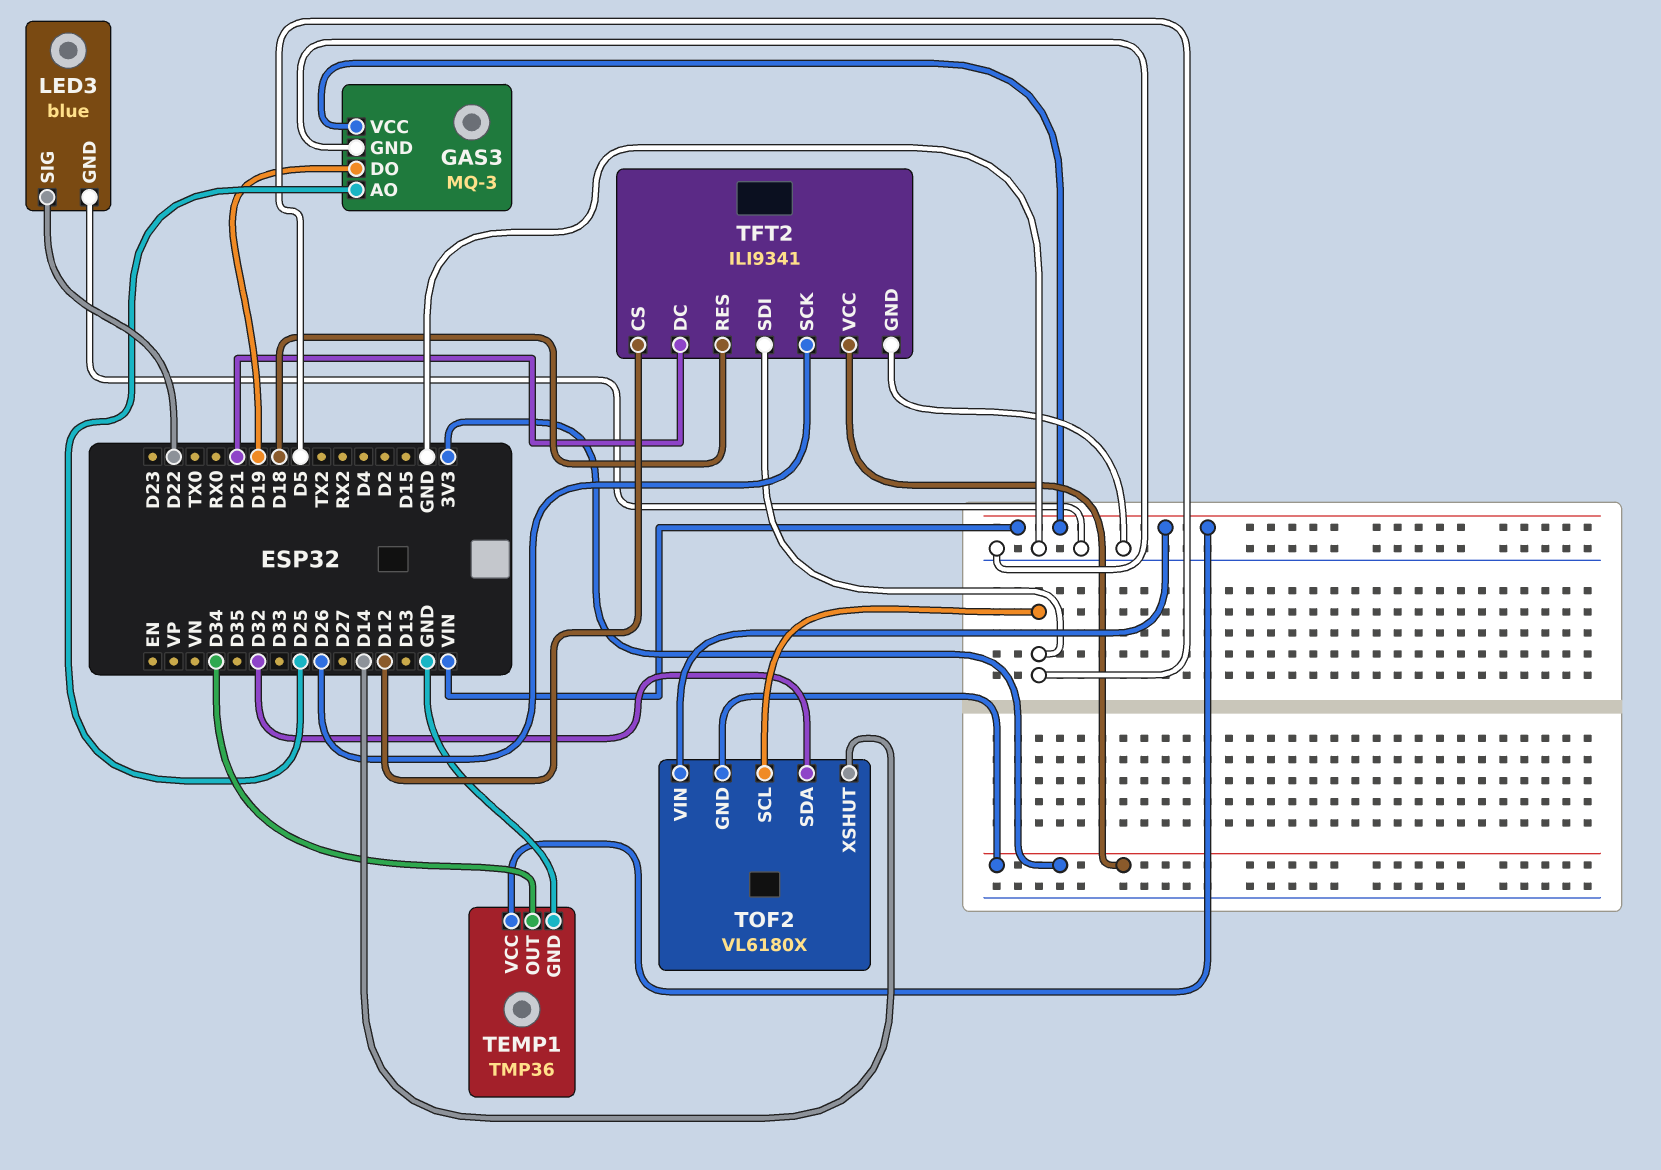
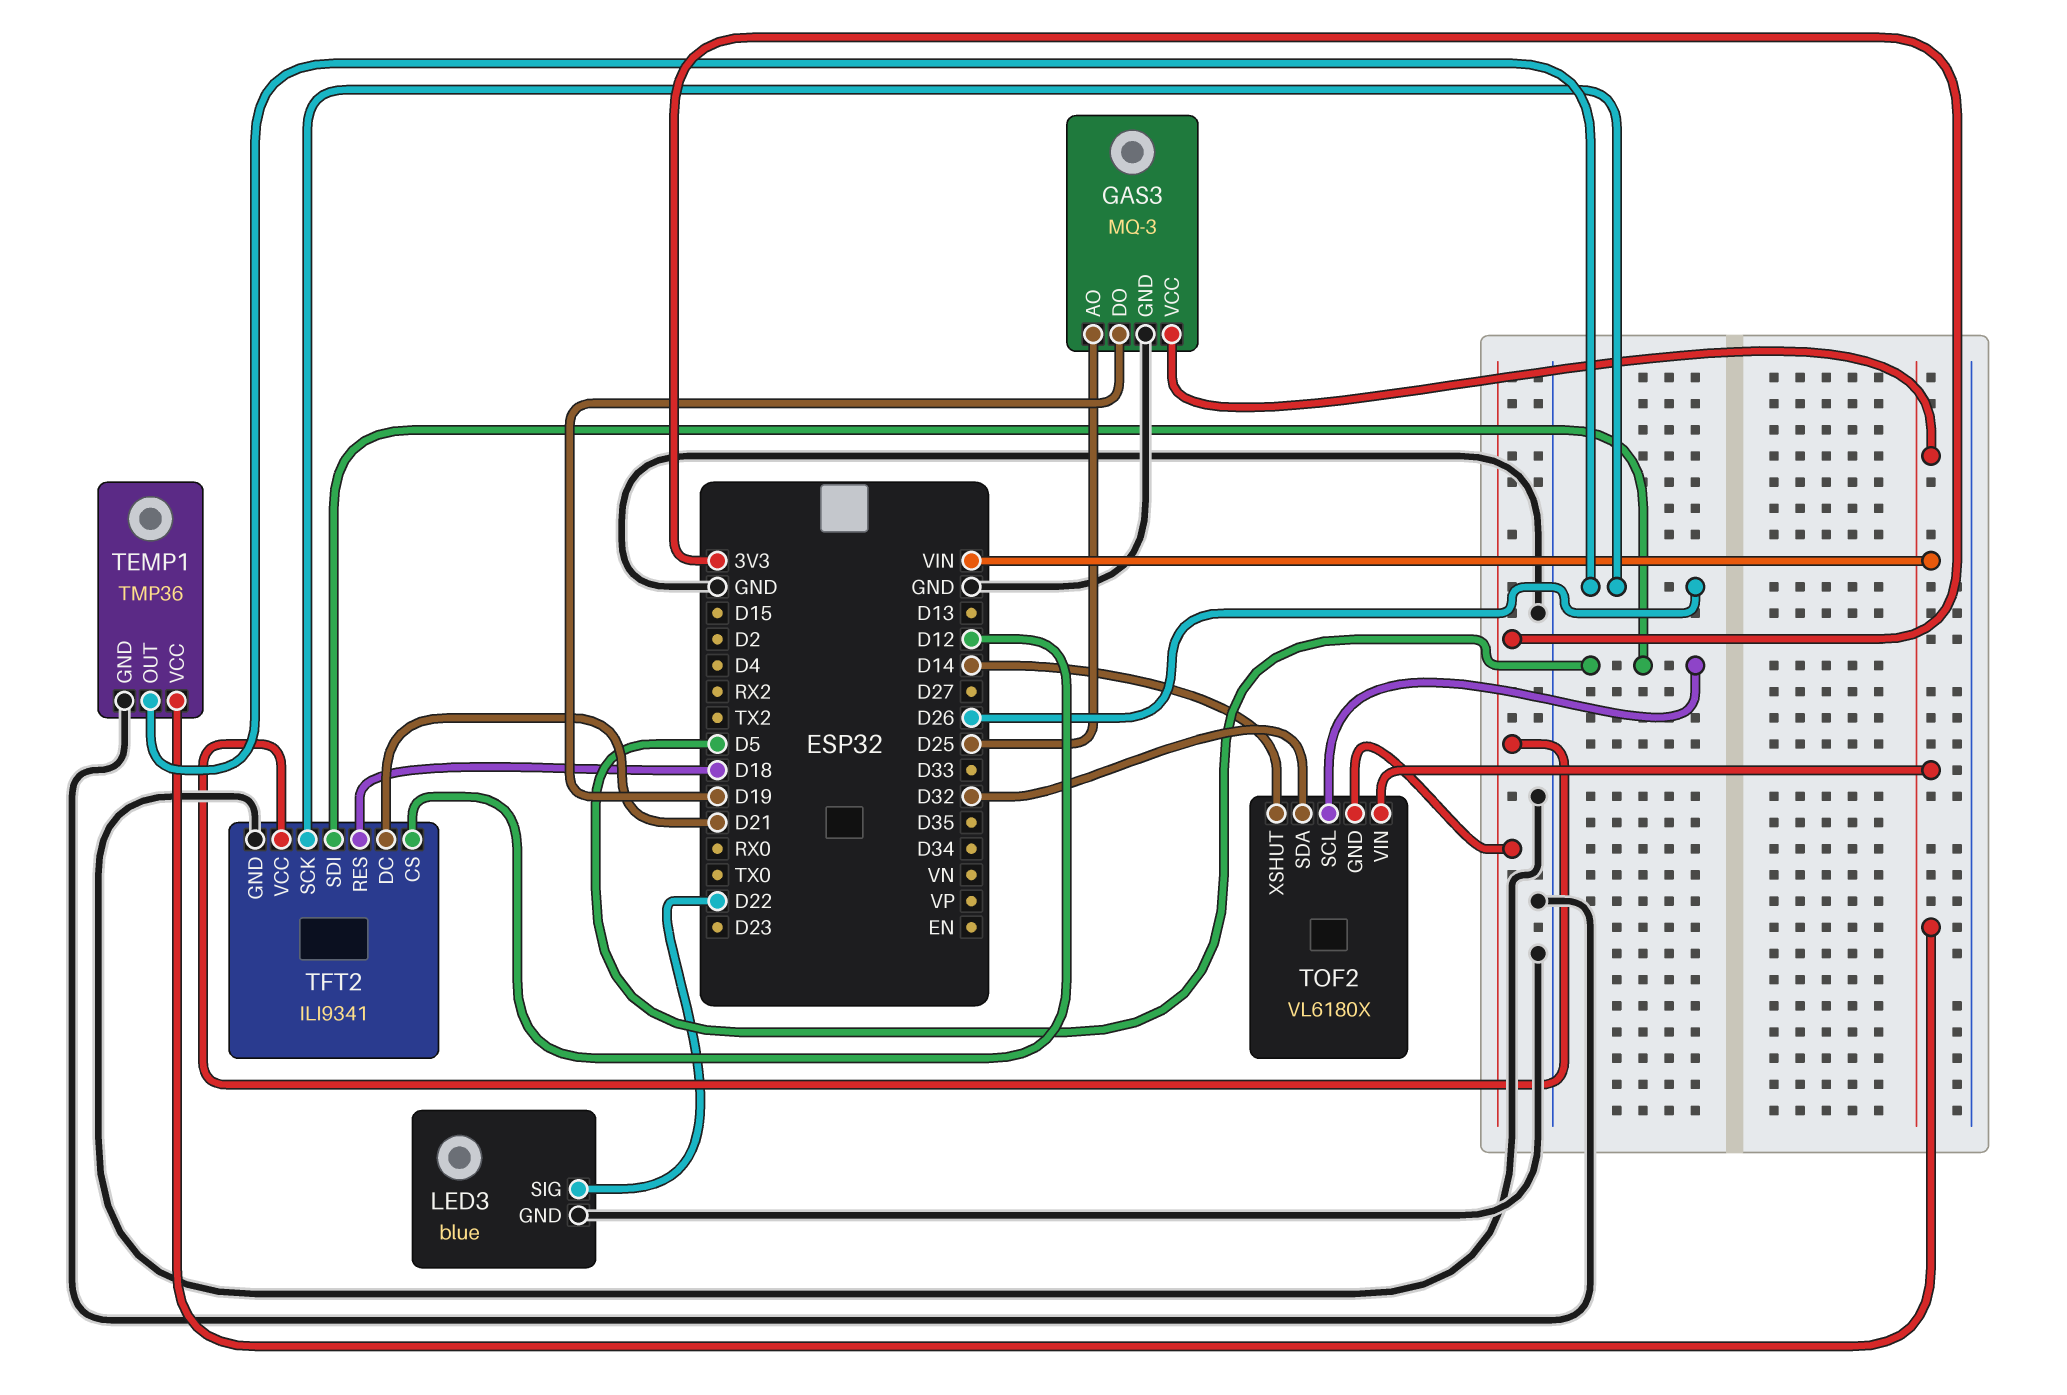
TEMP1 pin OUT: D34 -> D26

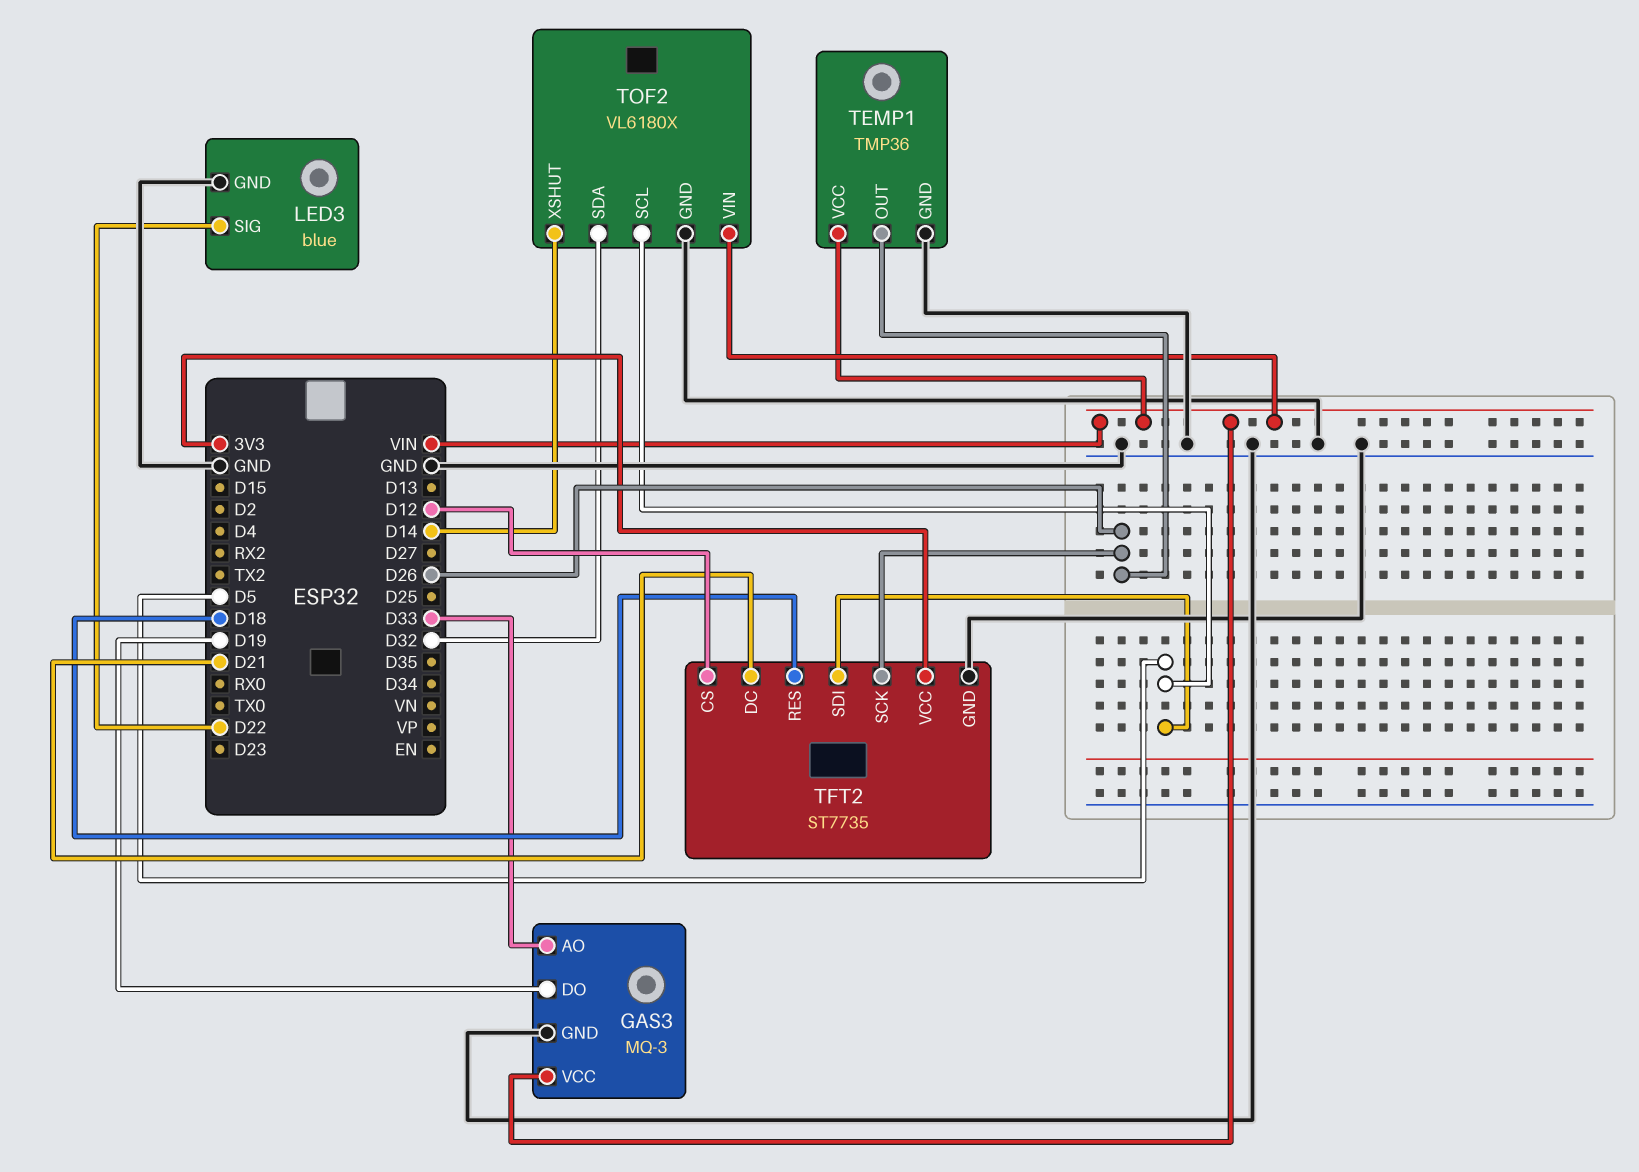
GAS3 pin AO: D25 -> D33
TFT2: ILI9341 -> ST7735
TOF2 pin GND: 3V3 -> GND

